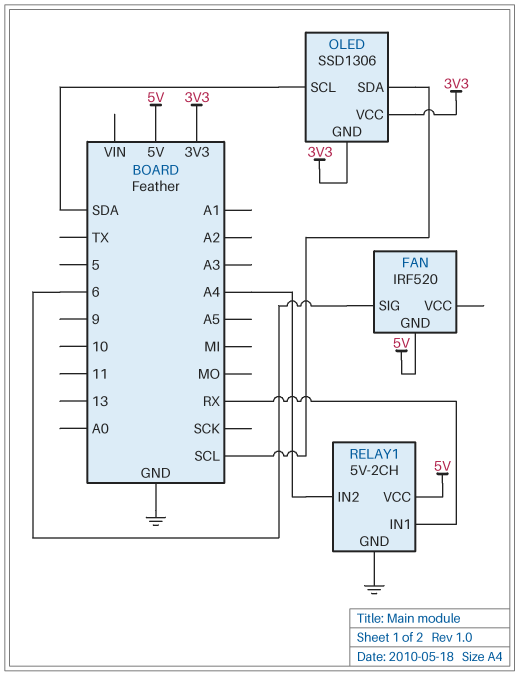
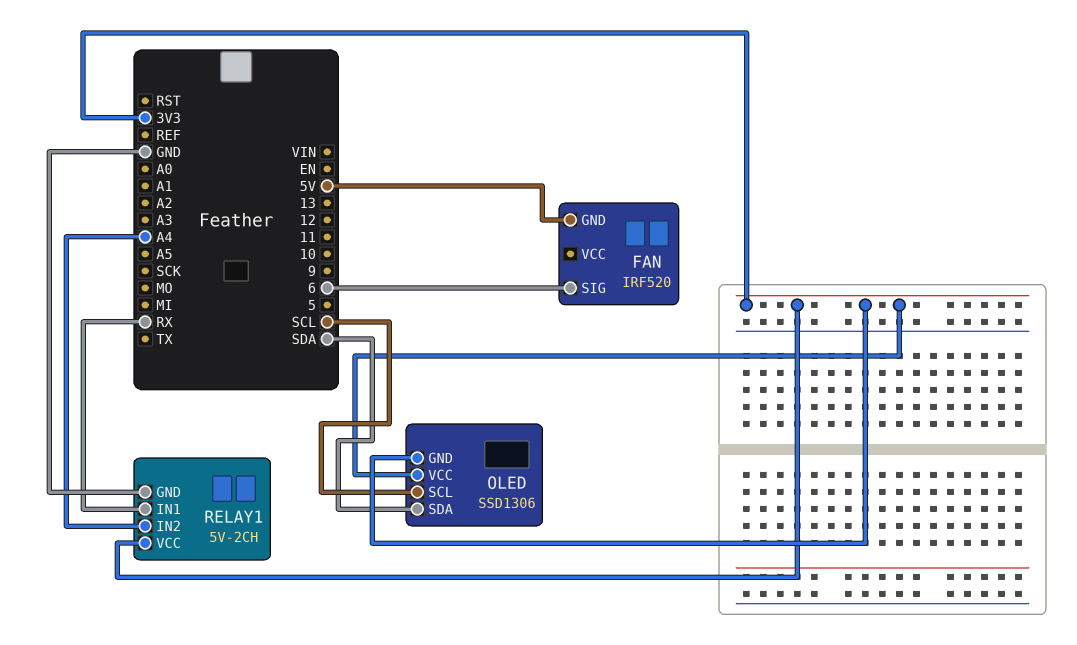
OLED pin SCL: SDA -> SCL
OLED pin SDA: SCL -> SDA
RELAY1 pin VCC: 5V -> 3V3

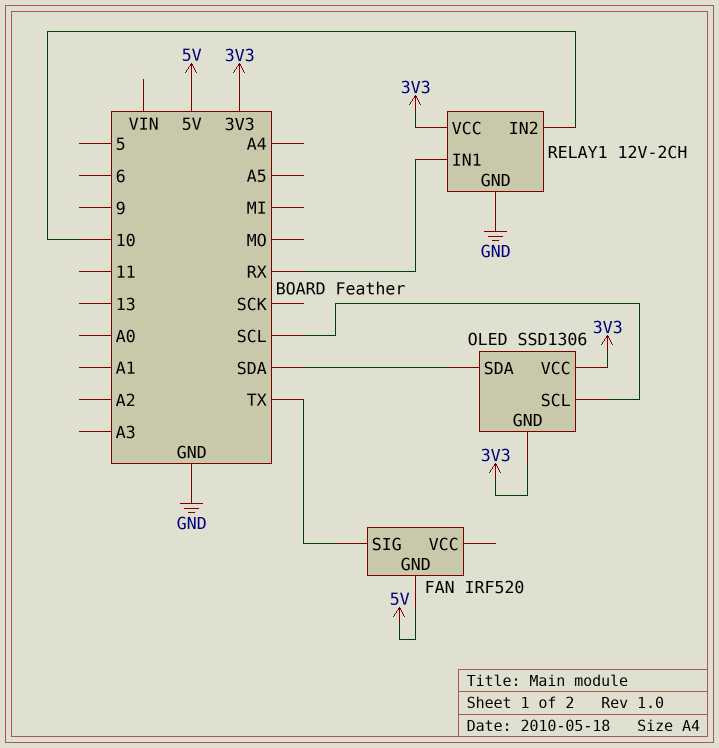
FAN pin SIG: 6 -> TX
RELAY1: 5V-2CH -> 12V-2CH
RELAY1 pin IN2: A4 -> 10

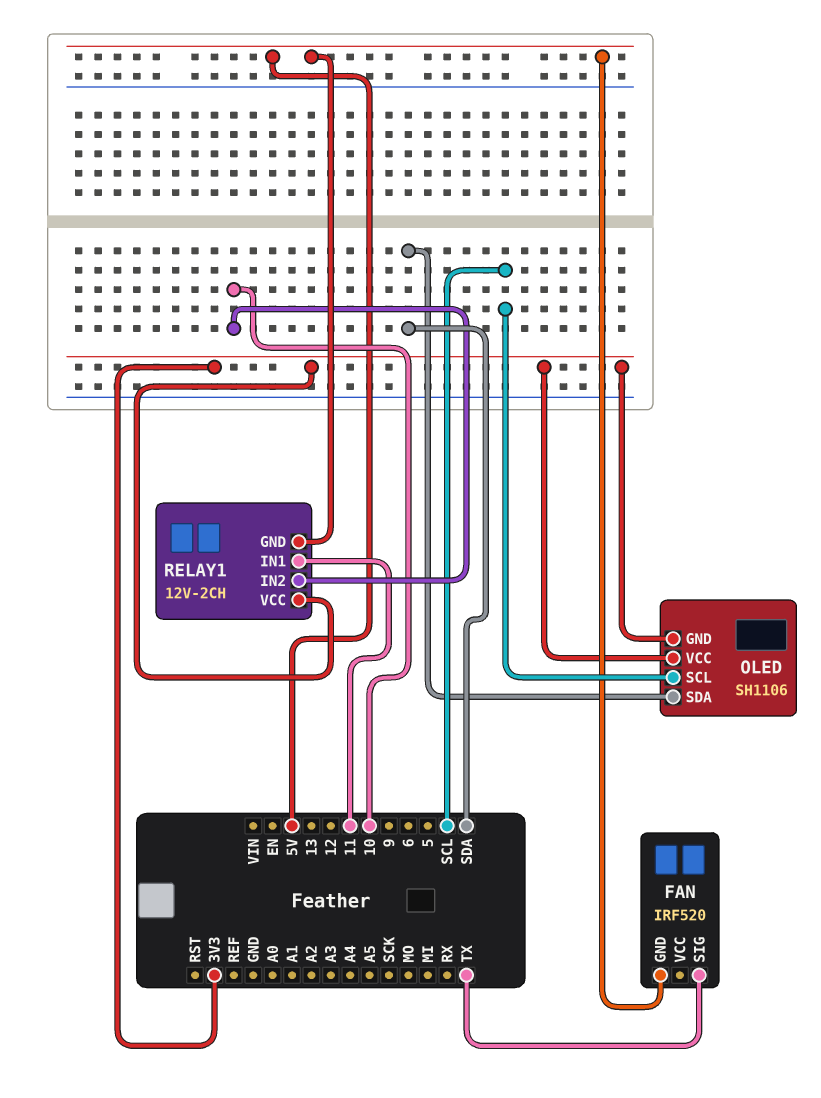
OLED: SSD1306 -> SH1106
RELAY1 pin GND: GND -> 5V
RELAY1 pin IN1: RX -> 11

